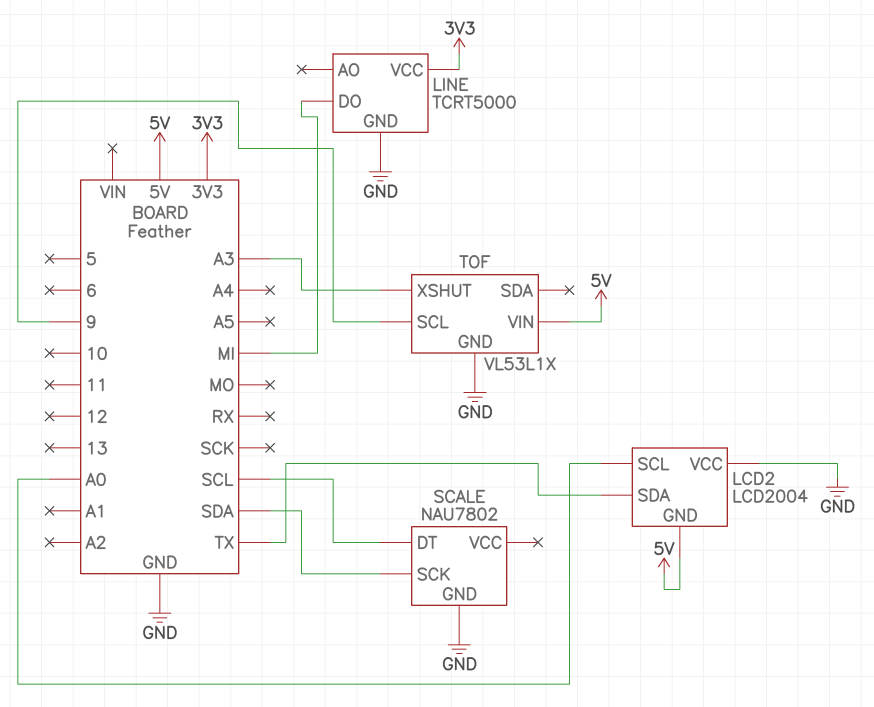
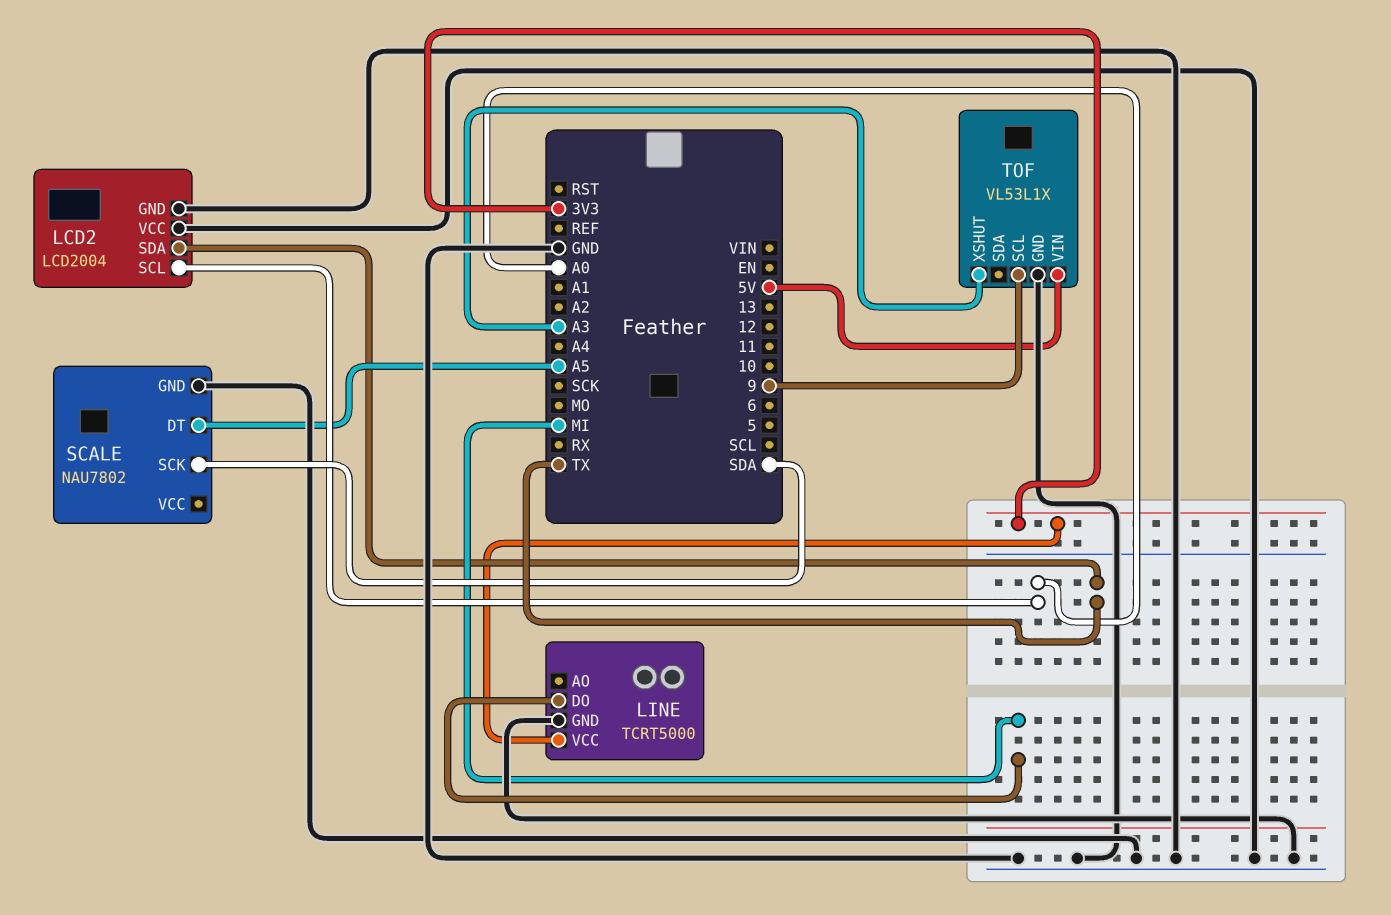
LCD2 pin GND: 5V -> GND
SCALE pin DT: SCL -> A5

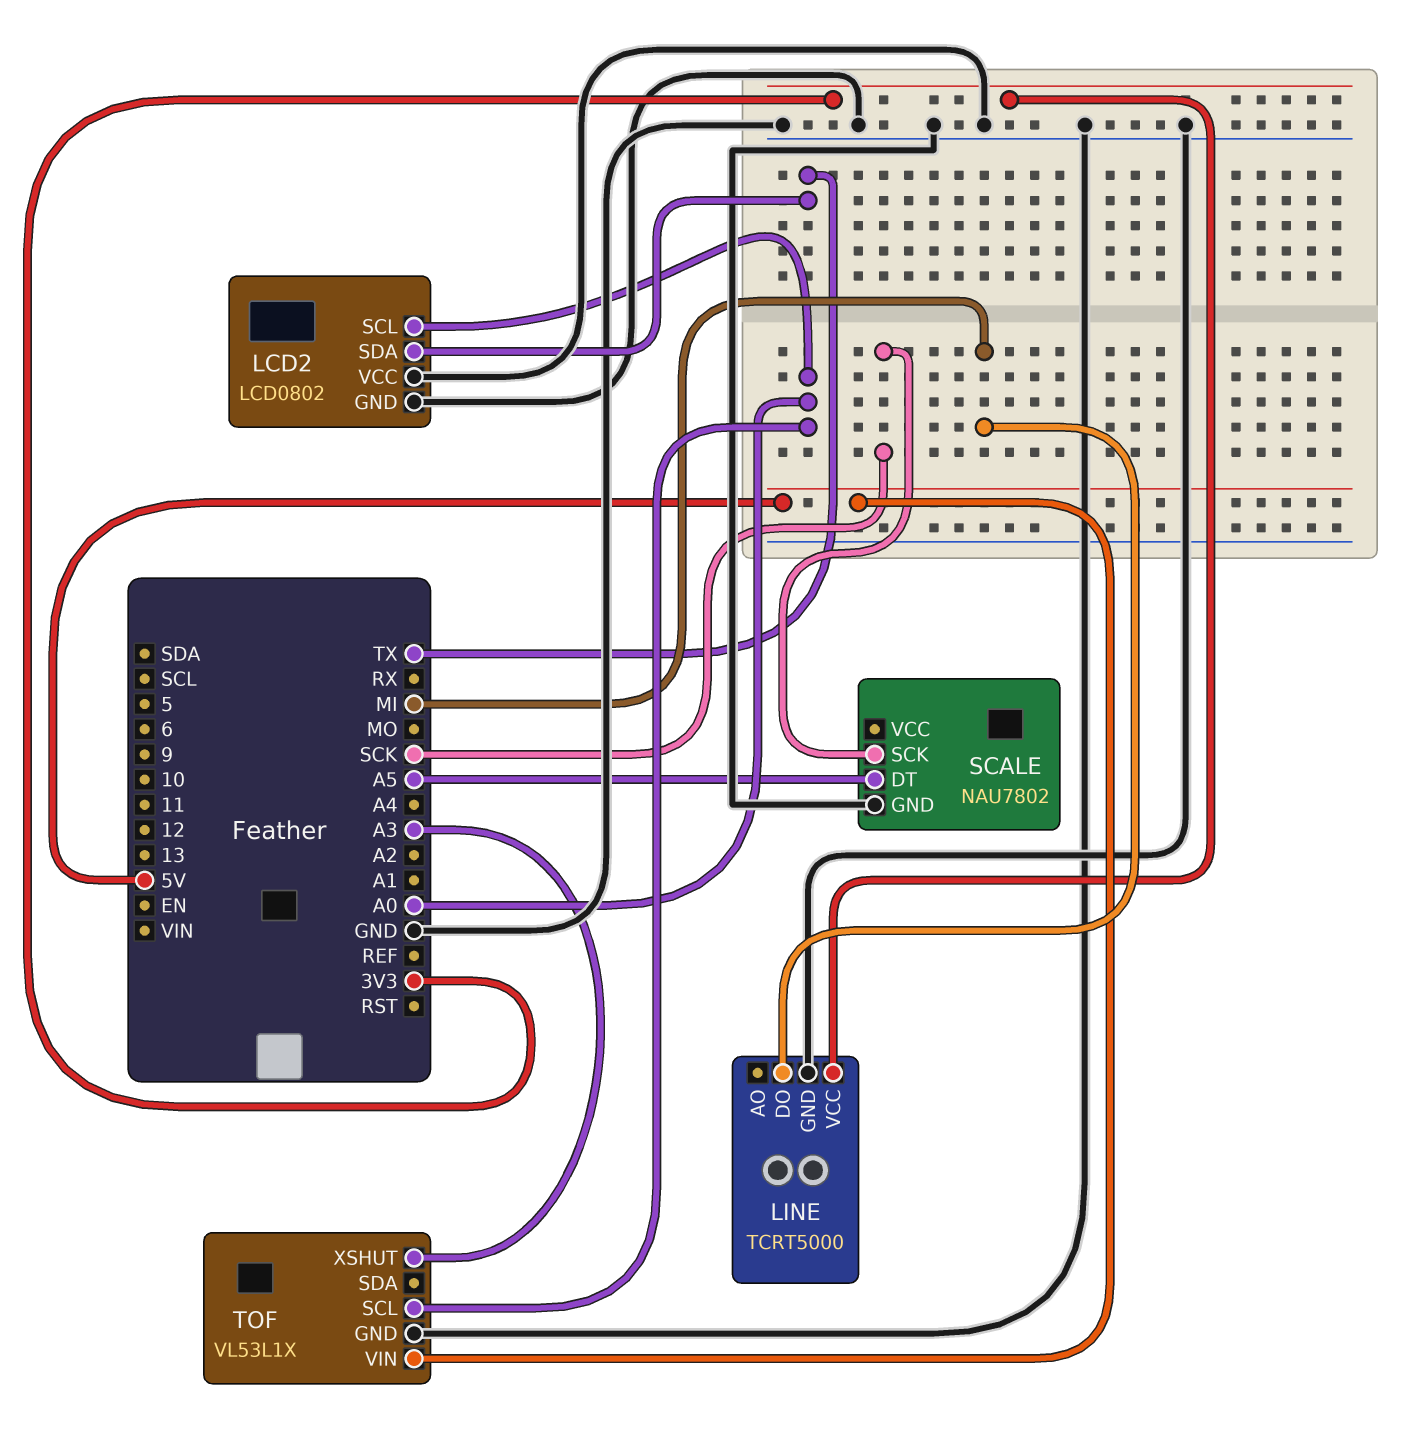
LCD2: LCD2004 -> LCD0802
SCALE pin SCK: SDA -> SCK
TOF pin SCL: 9 -> A0

